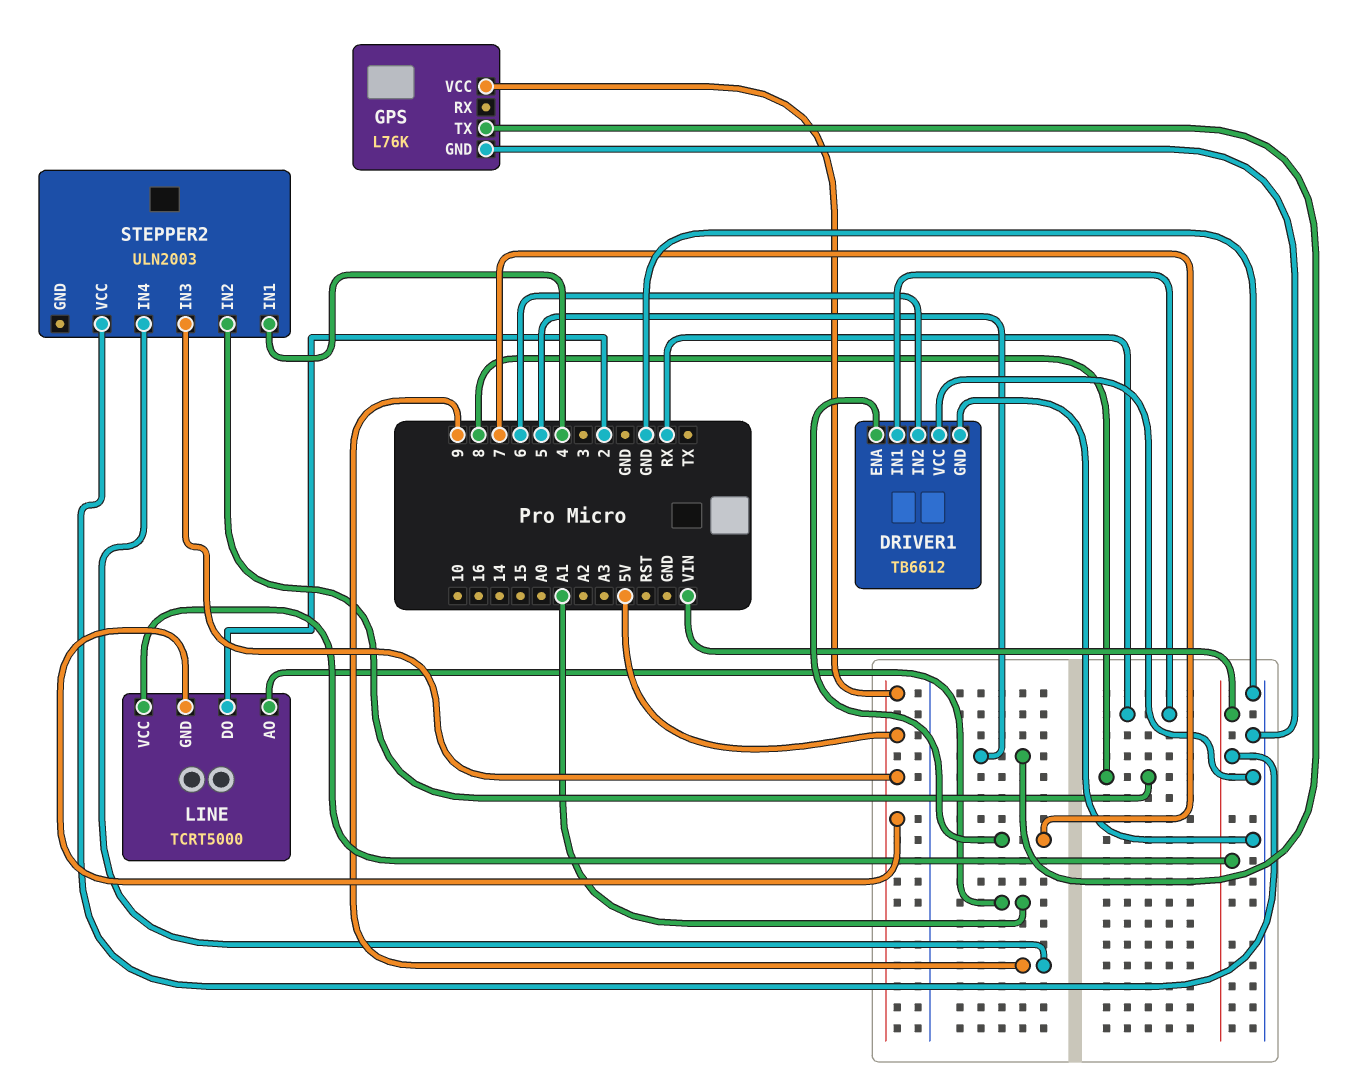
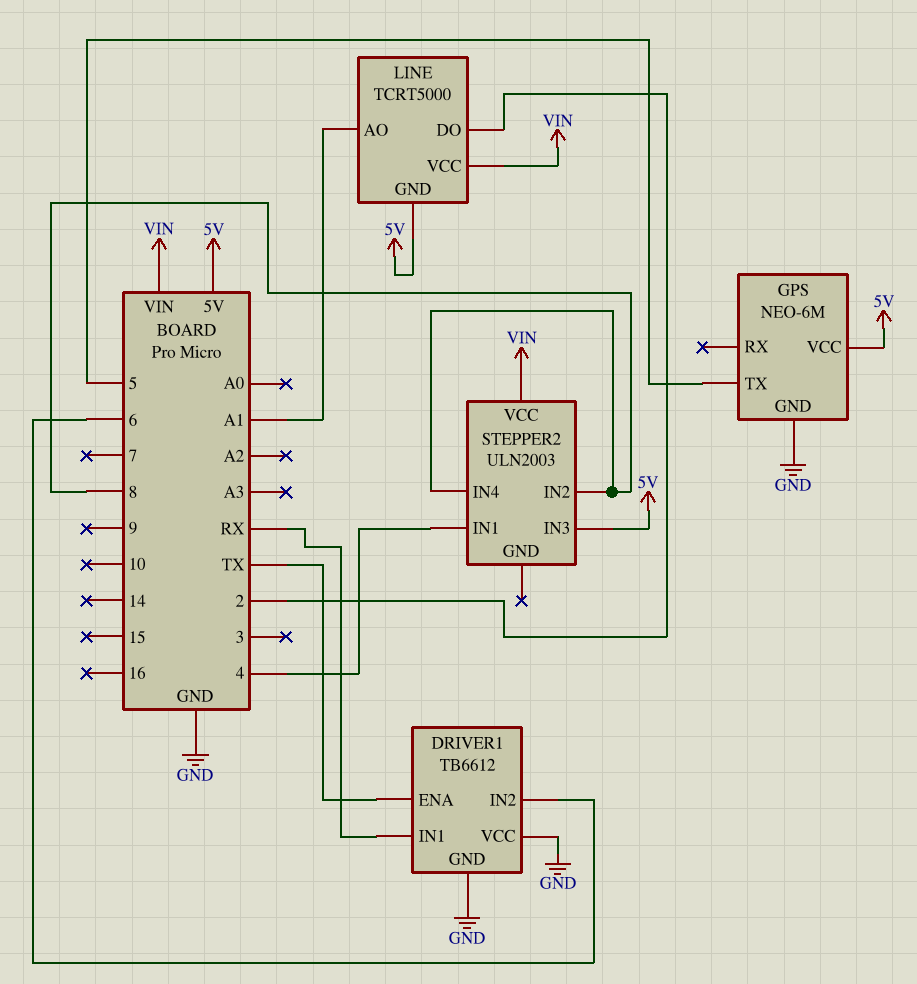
DRIVER1 pin ENA: 7 -> TX
GPS: L76K -> NEO-6M
STEPPER2 pin IN4: 9 -> 8

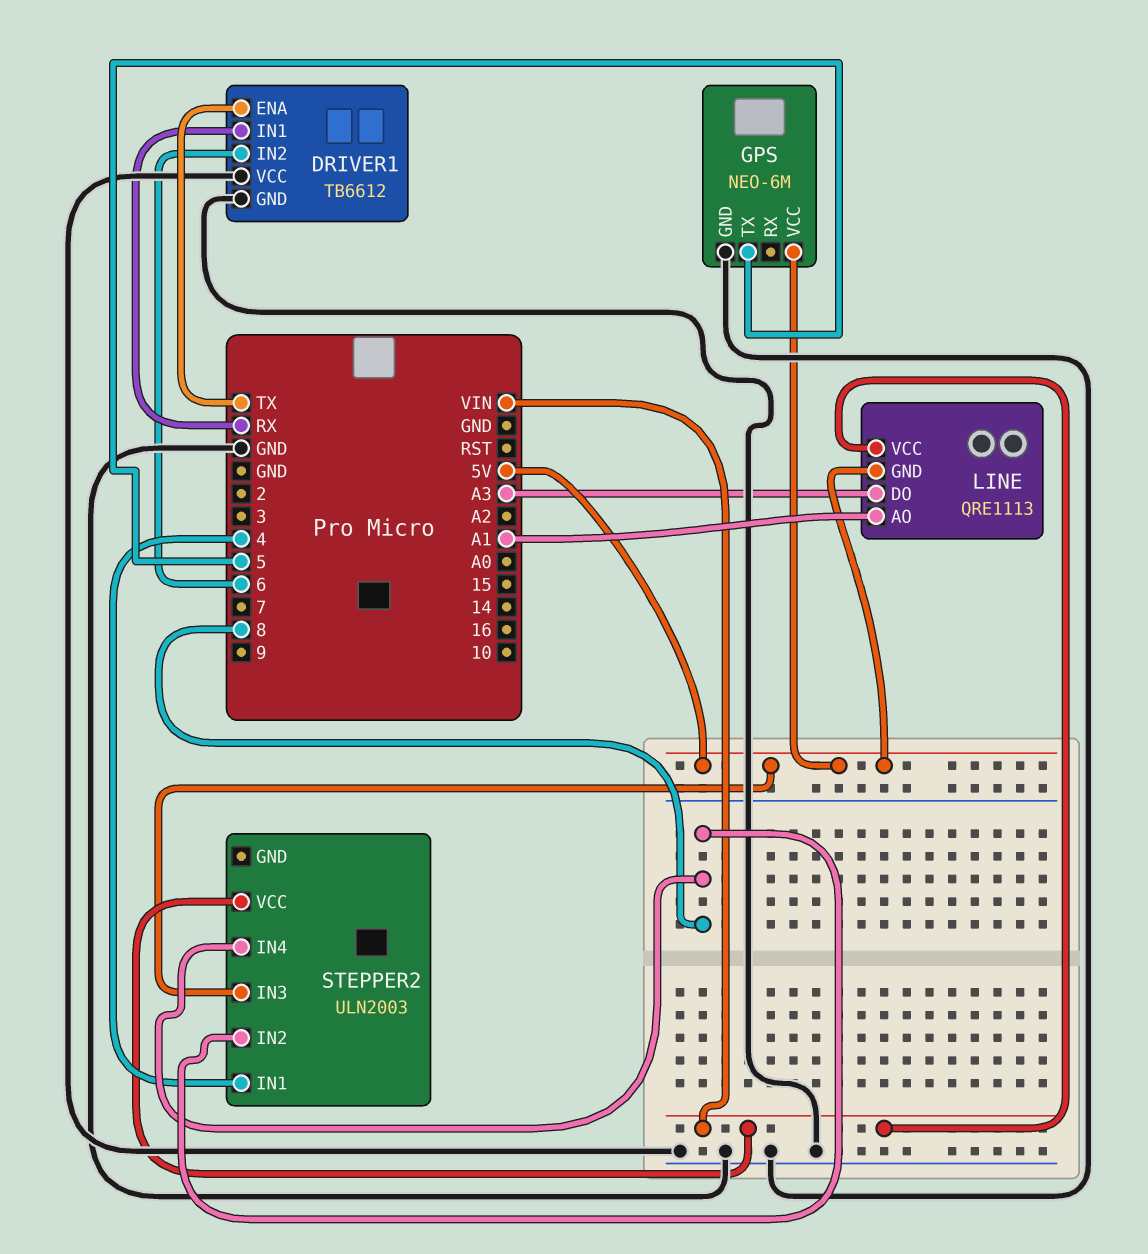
LINE: TCRT5000 -> QRE1113
LINE pin DO: 2 -> A3

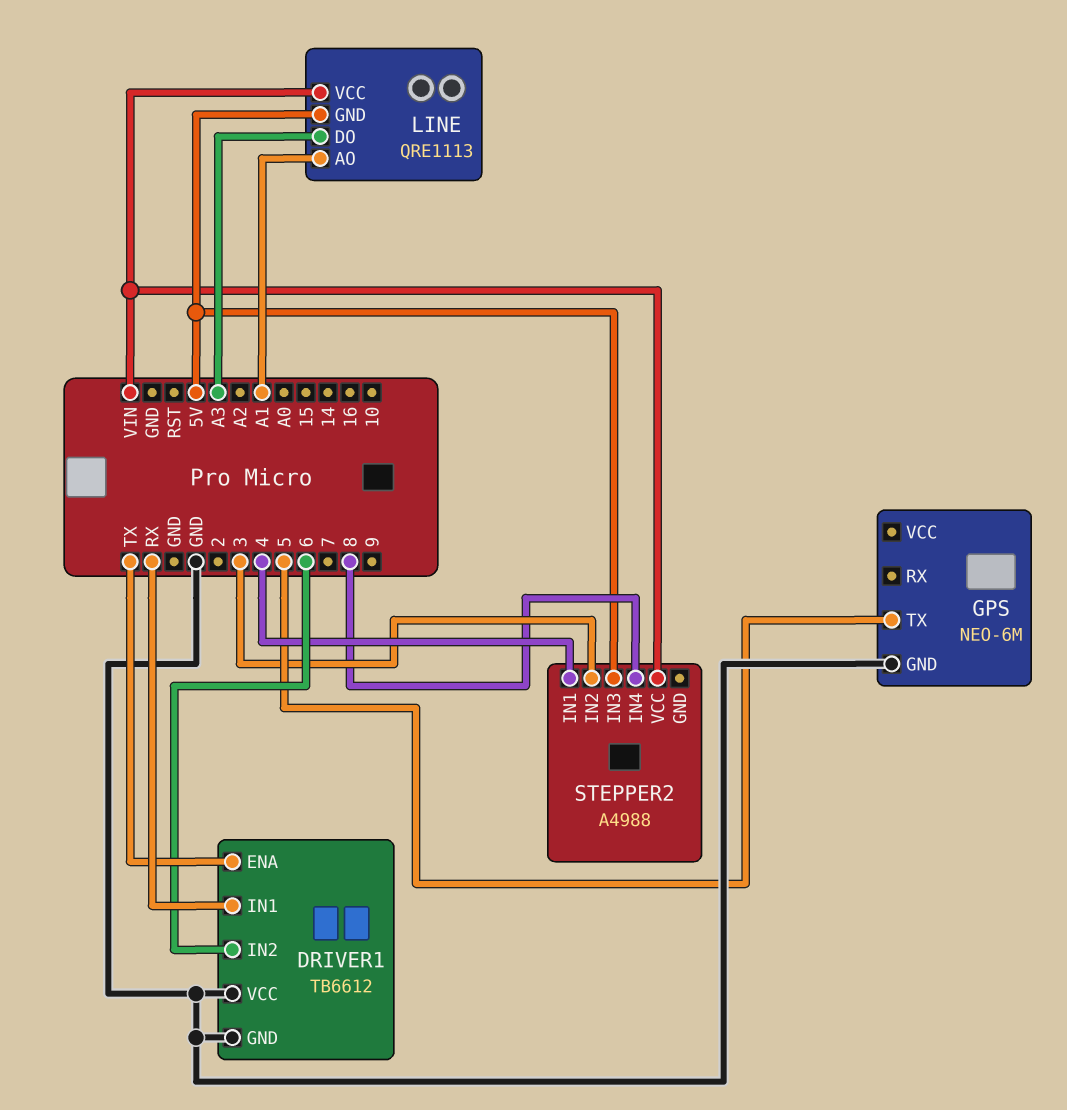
GPS pin VCC: 5V -> none
STEPPER2: ULN2003 -> A4988
STEPPER2 pin IN2: 8 -> 3

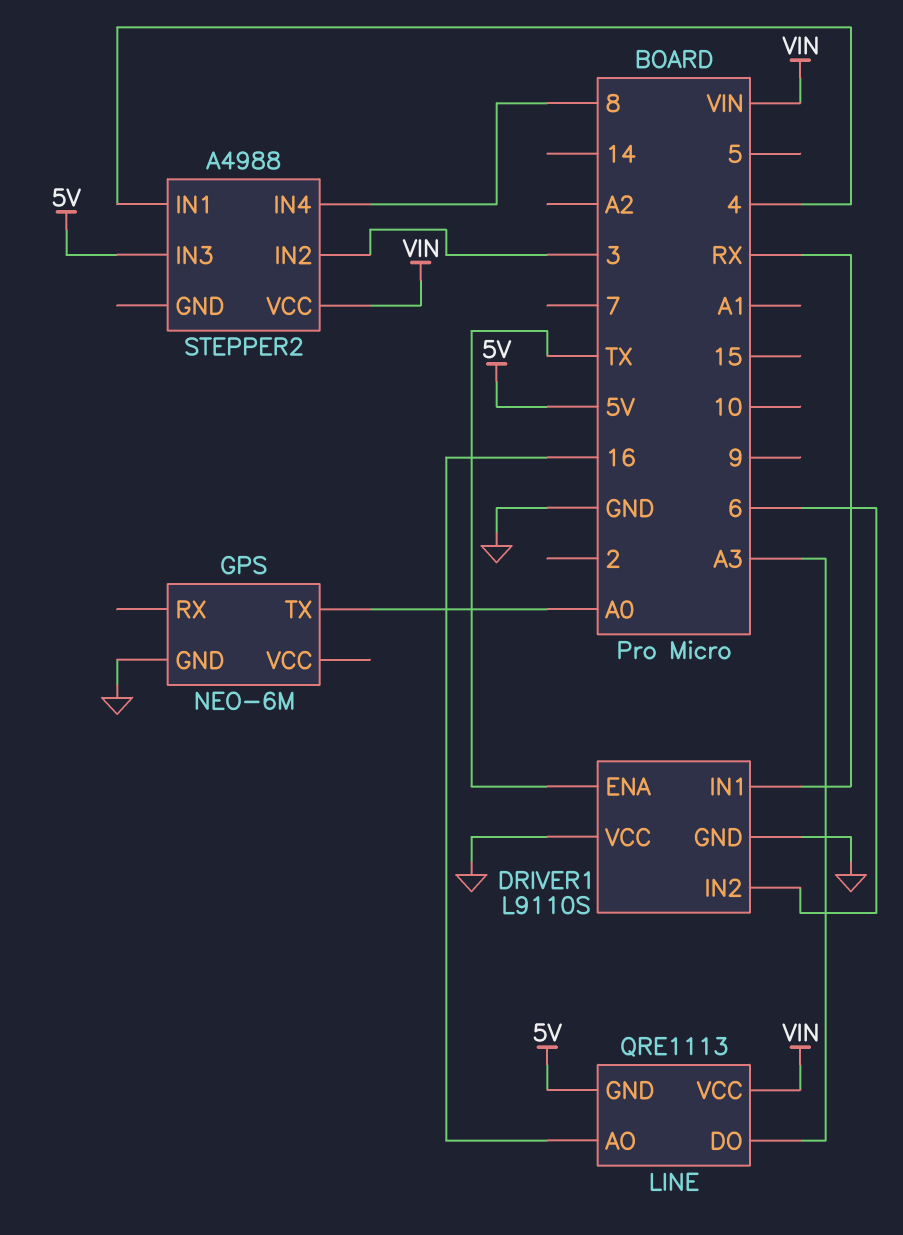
DRIVER1: TB6612 -> L9110S
GPS pin TX: 5 -> A0
LINE pin AO: A1 -> 16

